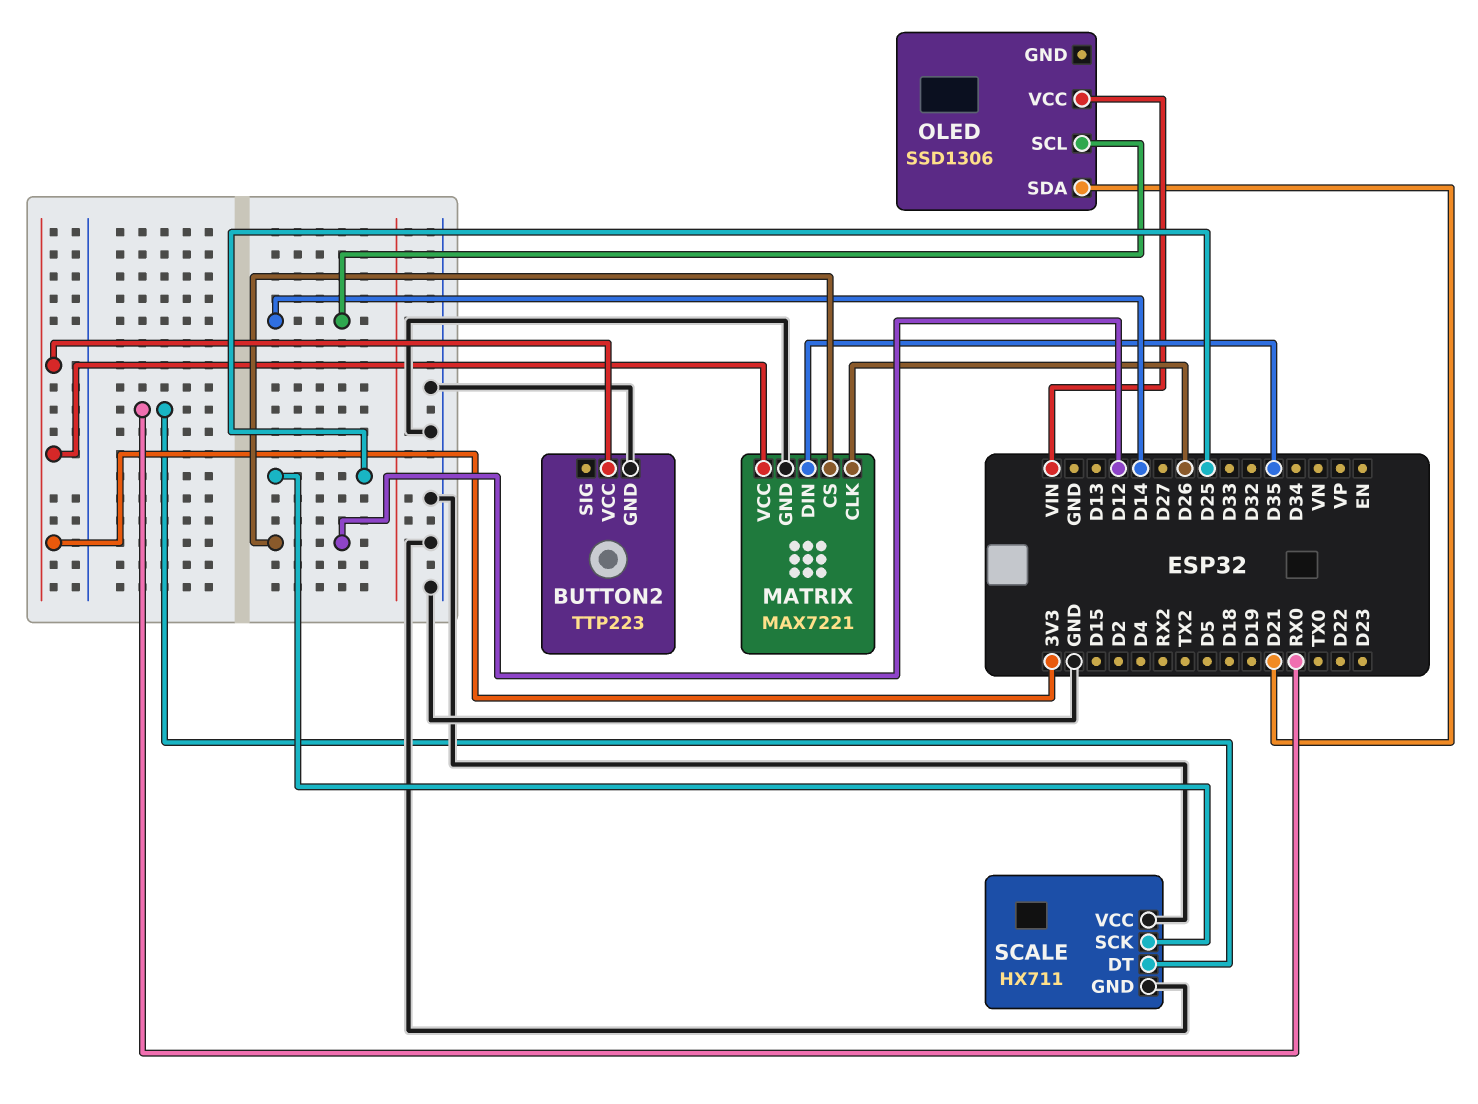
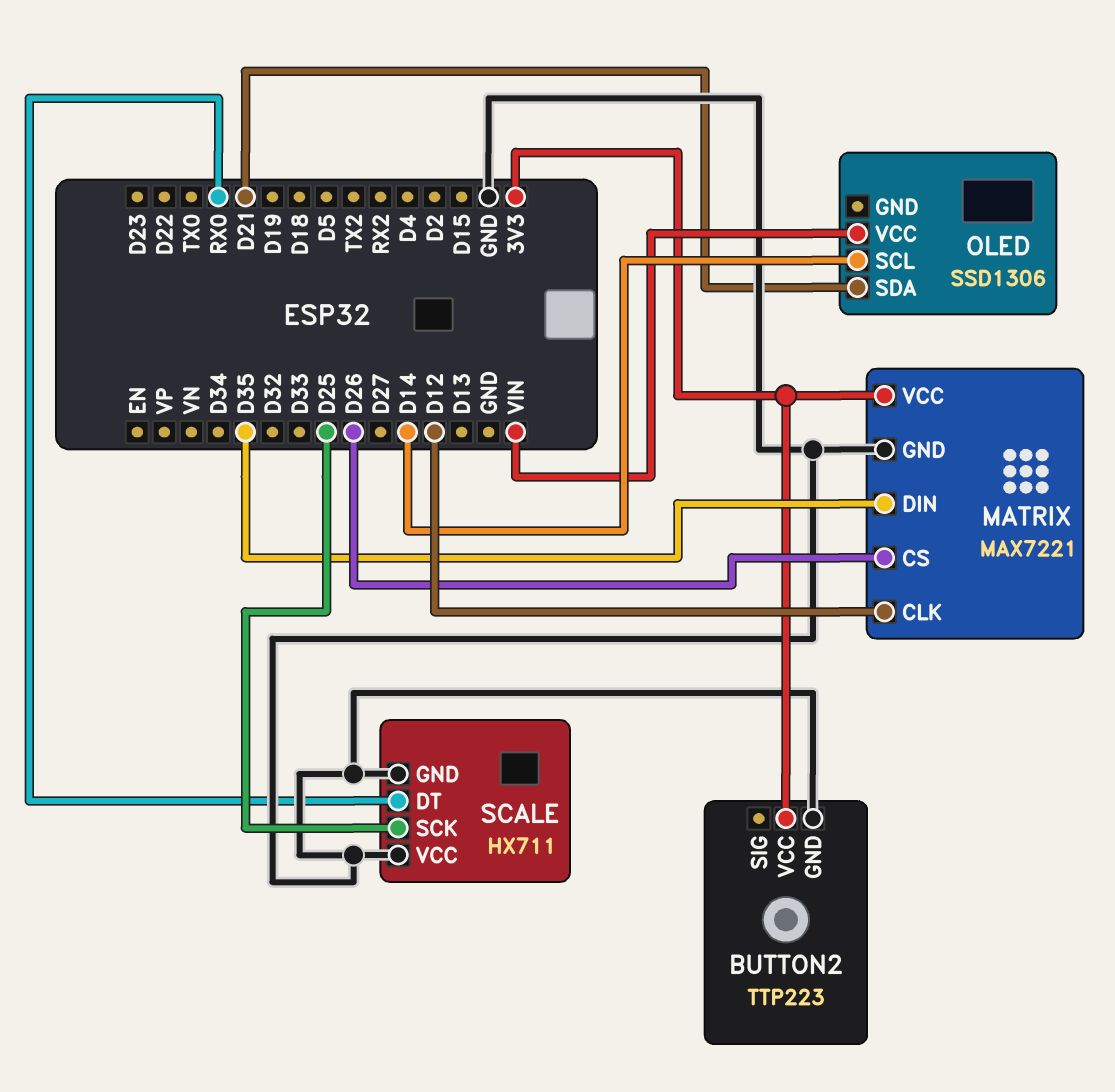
MATRIX pin CLK: D26 -> D12
MATRIX pin CS: D12 -> D26

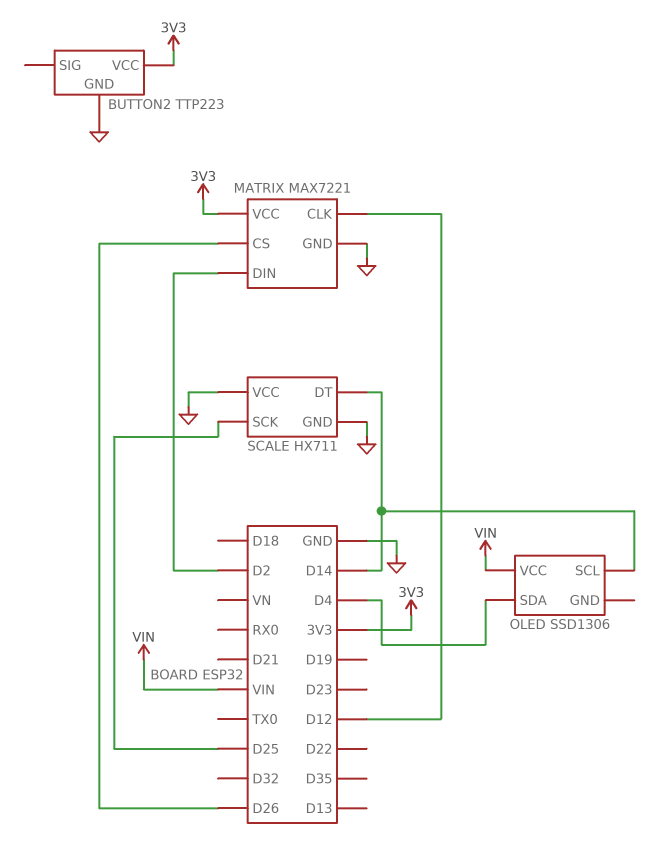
MATRIX pin DIN: D35 -> D2
OLED pin SDA: D21 -> D4
SCALE pin DT: RX0 -> D14

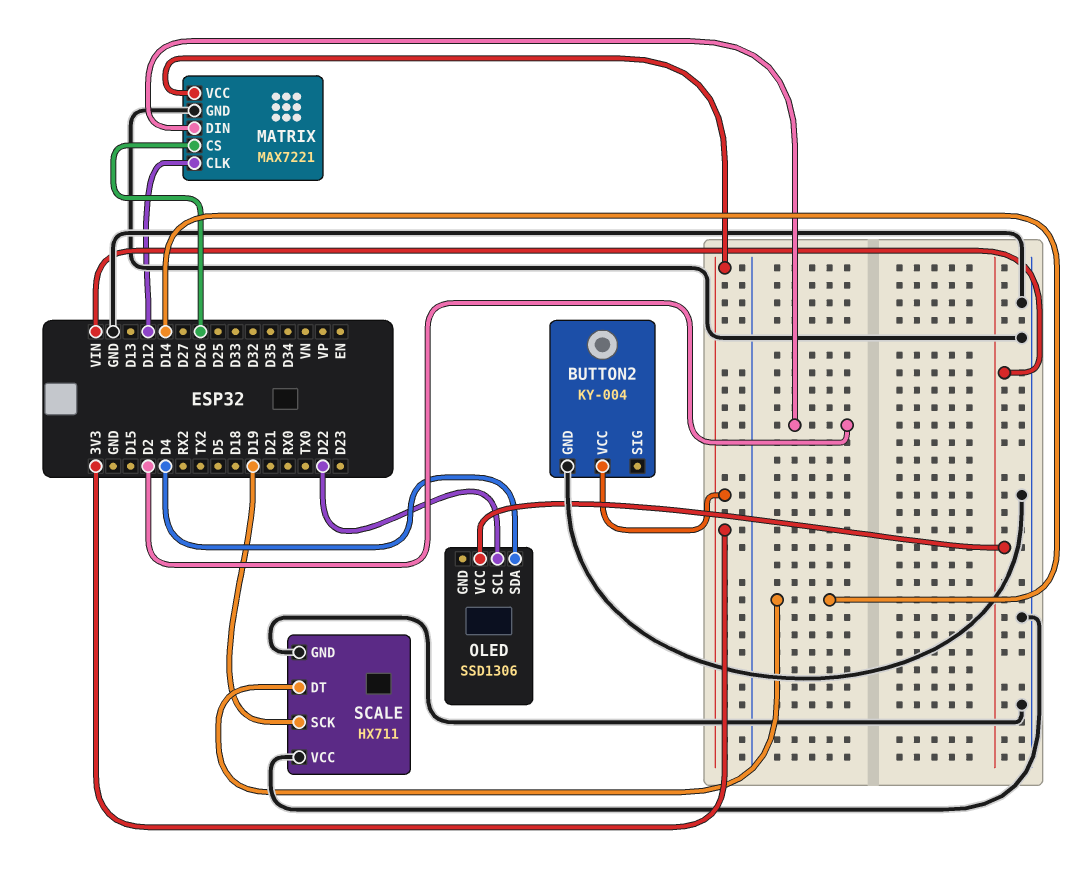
BUTTON2: TTP223 -> KY-004
OLED pin SCL: D14 -> D22
SCALE pin SCK: D25 -> D19

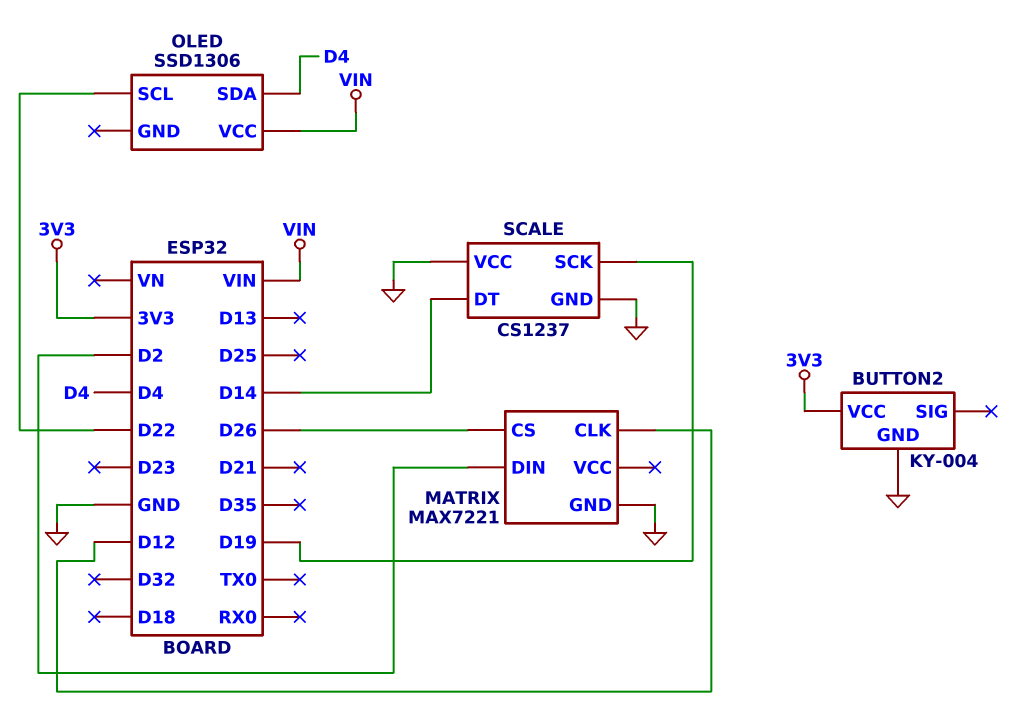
MATRIX pin VCC: 3V3 -> none
SCALE: HX711 -> CS1237

